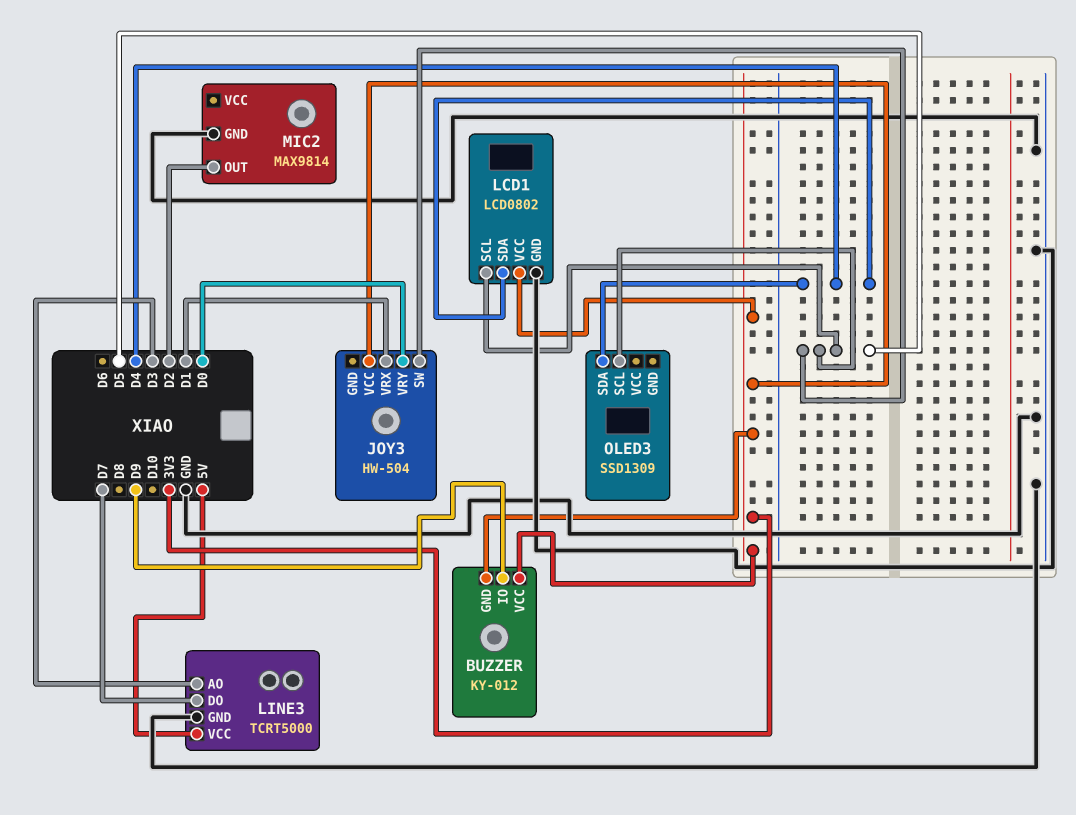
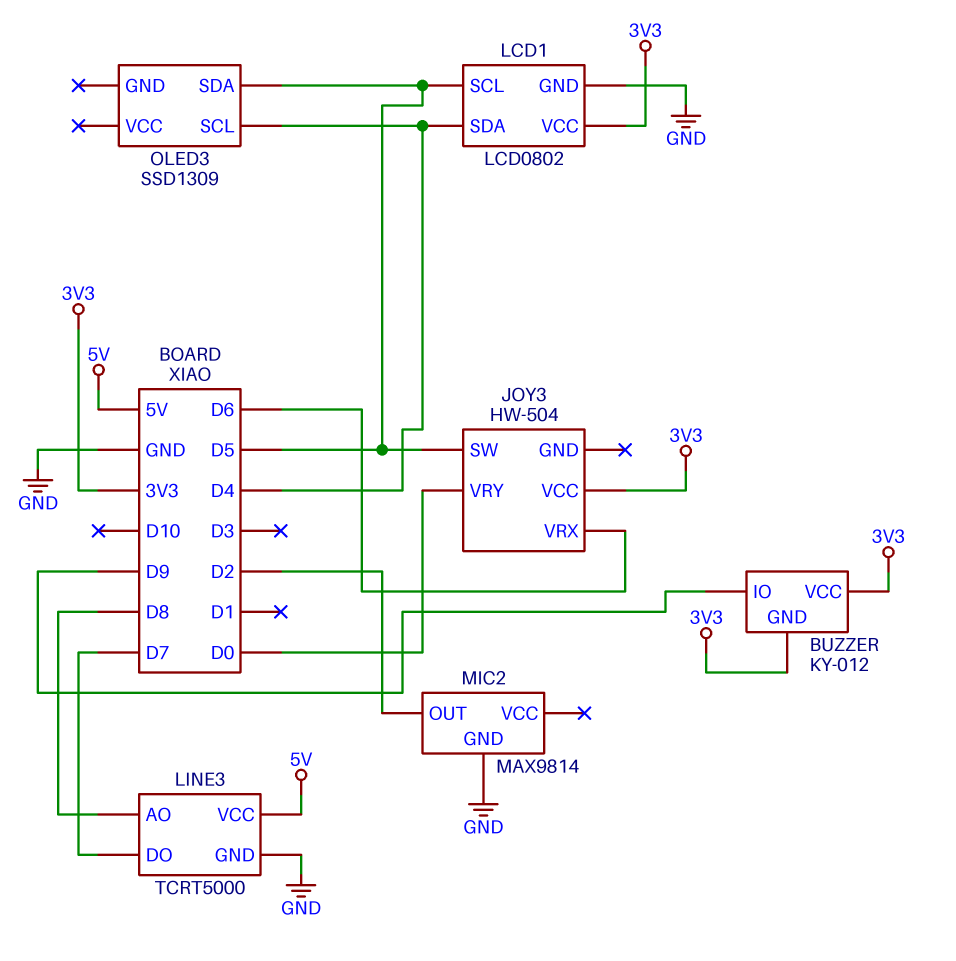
JOY3 pin VRX: D1 -> D6
LINE3 pin AO: D3 -> D8
OLED3 pin SCL: D5 -> D4
OLED3 pin SDA: D4 -> D5

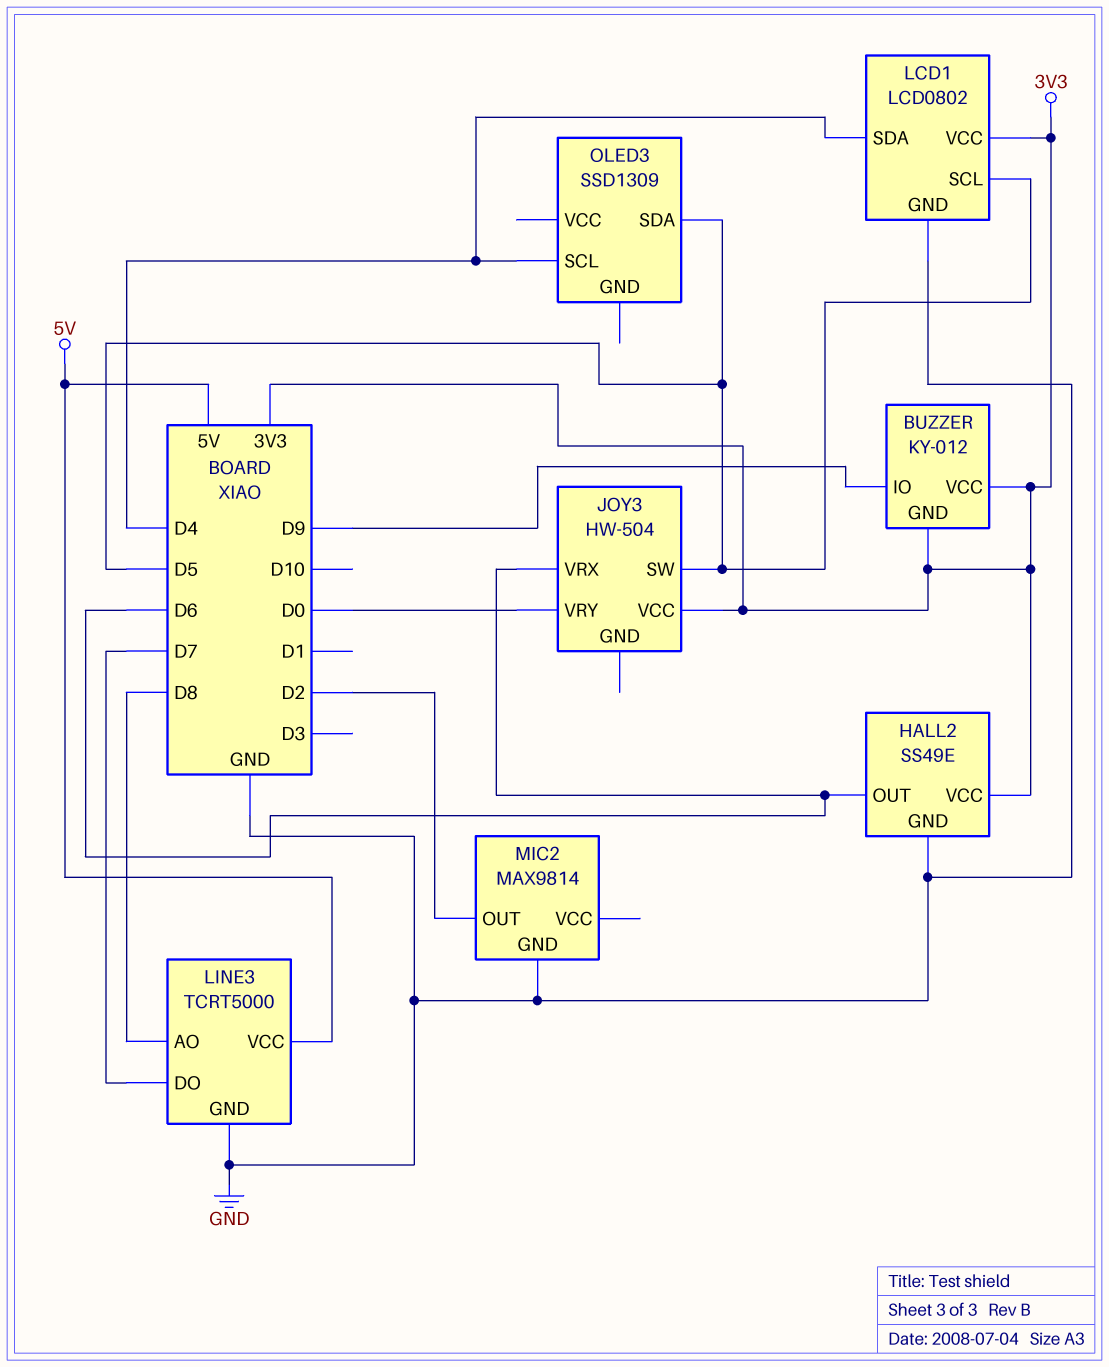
HALL2: none -> SS49E
HALL2 pin GND: none -> GND
HALL2 pin OUT: none -> D6
HALL2 pin VCC: none -> 3V3

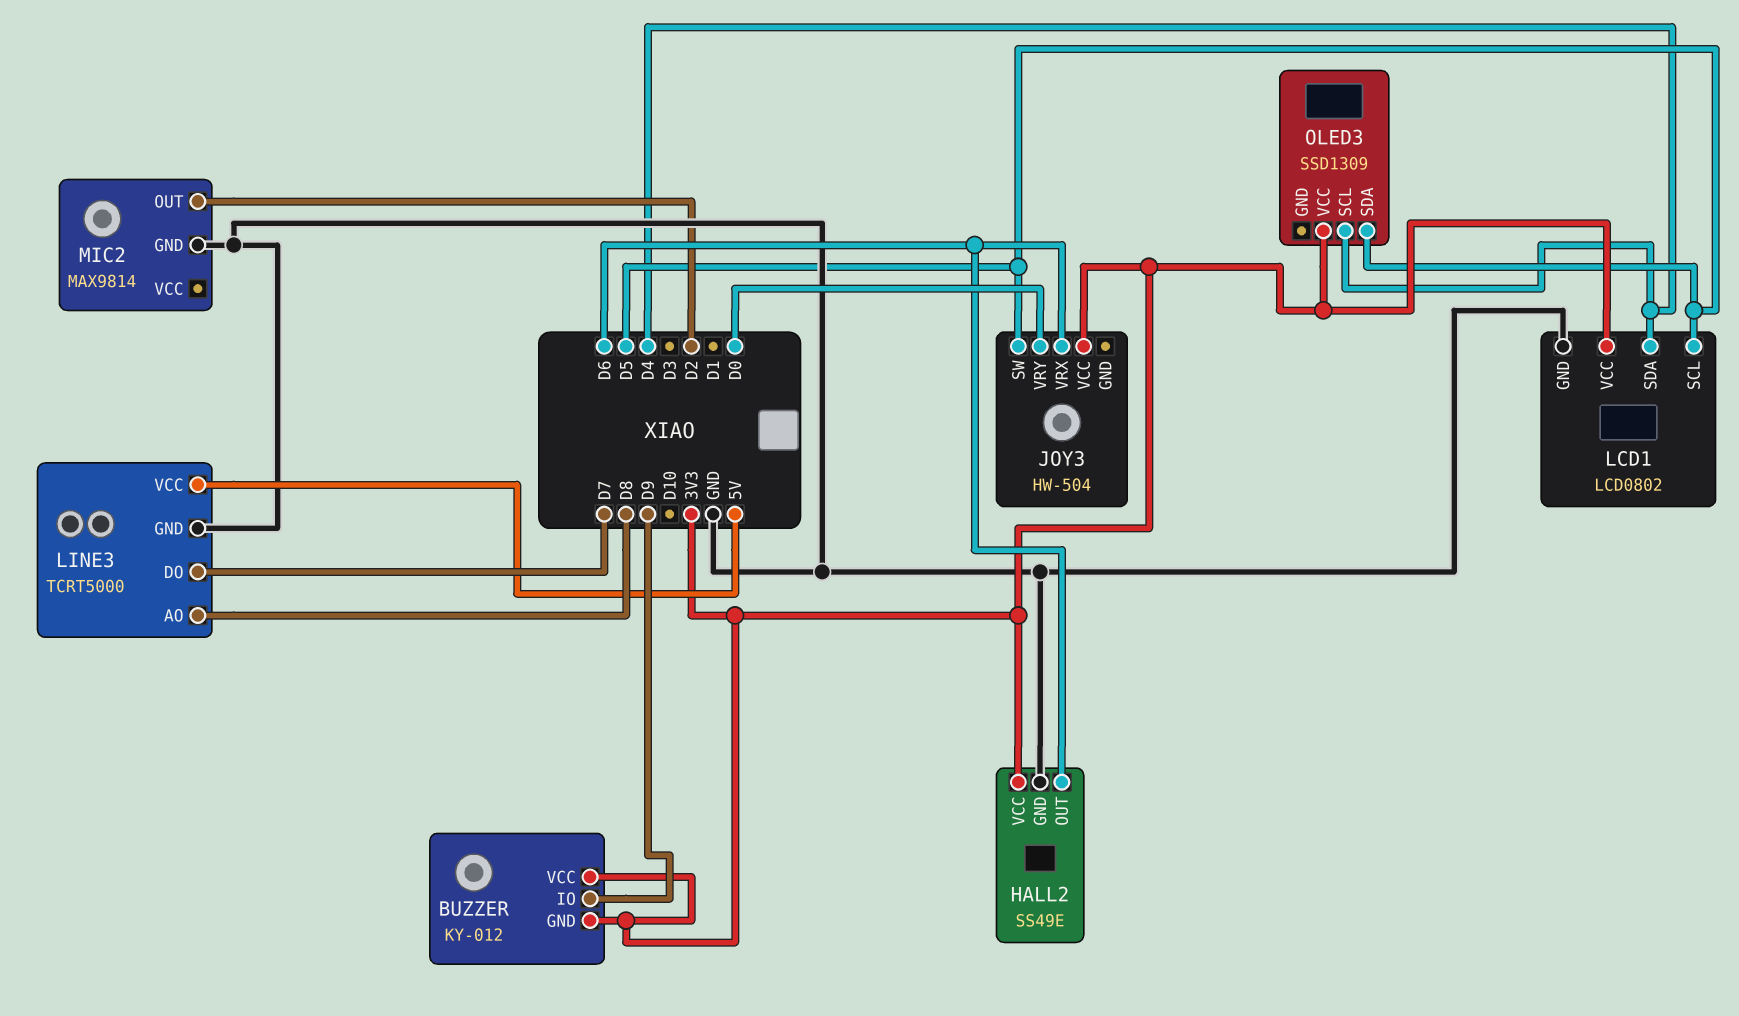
OLED3 pin VCC: none -> 3V3

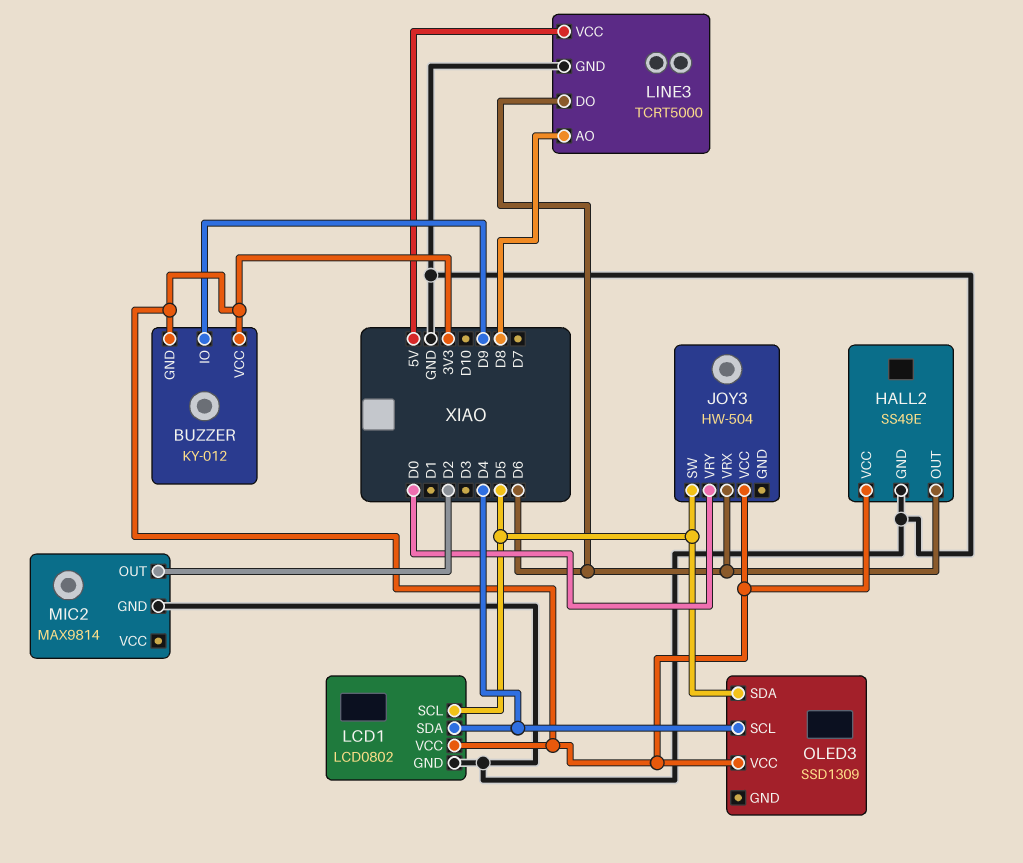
LINE3 pin DO: D7 -> D6

